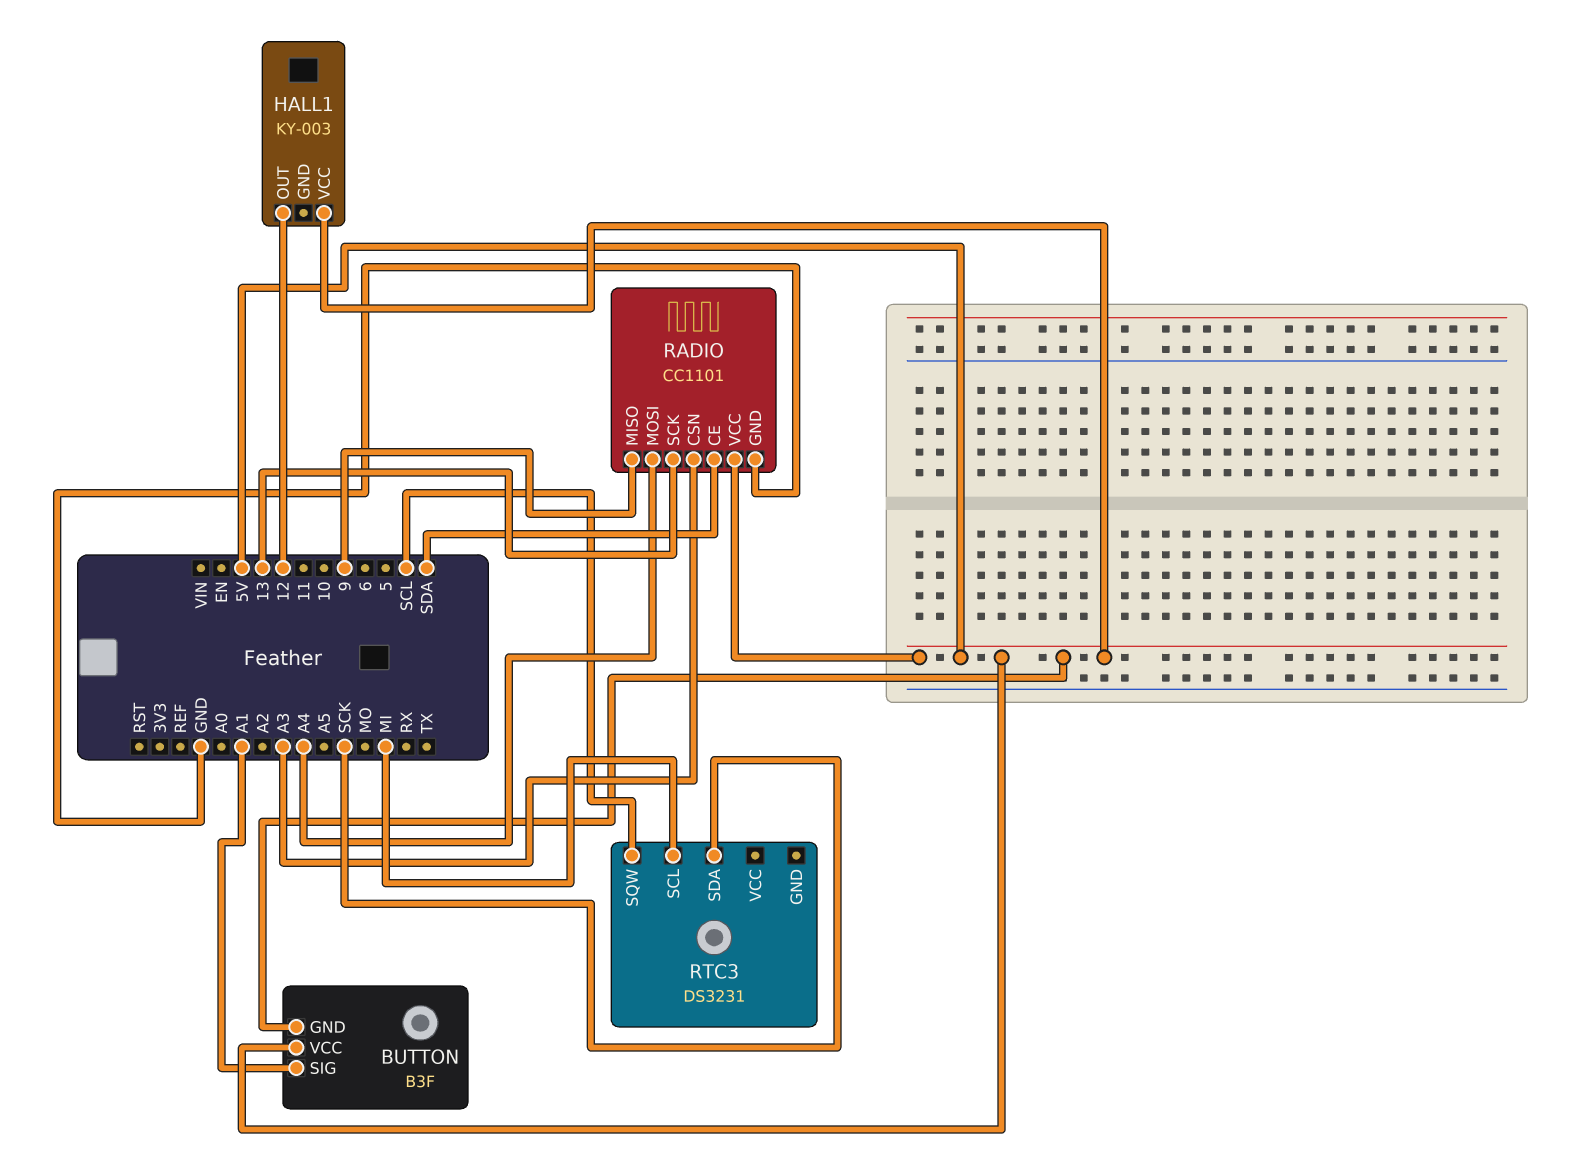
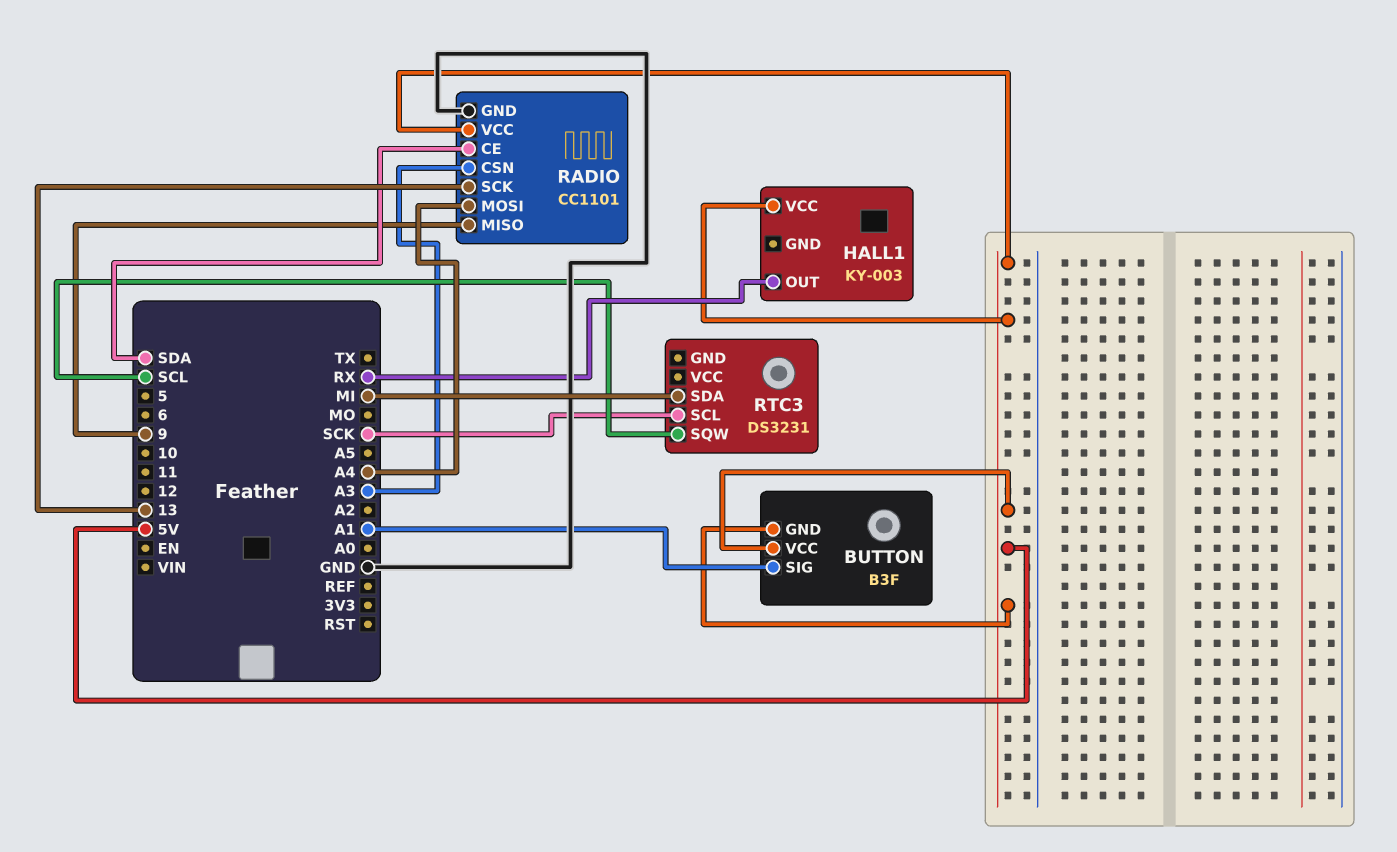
HALL1 pin OUT: 12 -> RX
RTC3 pin SCL: MI -> SCK
RTC3 pin SDA: SCK -> MI

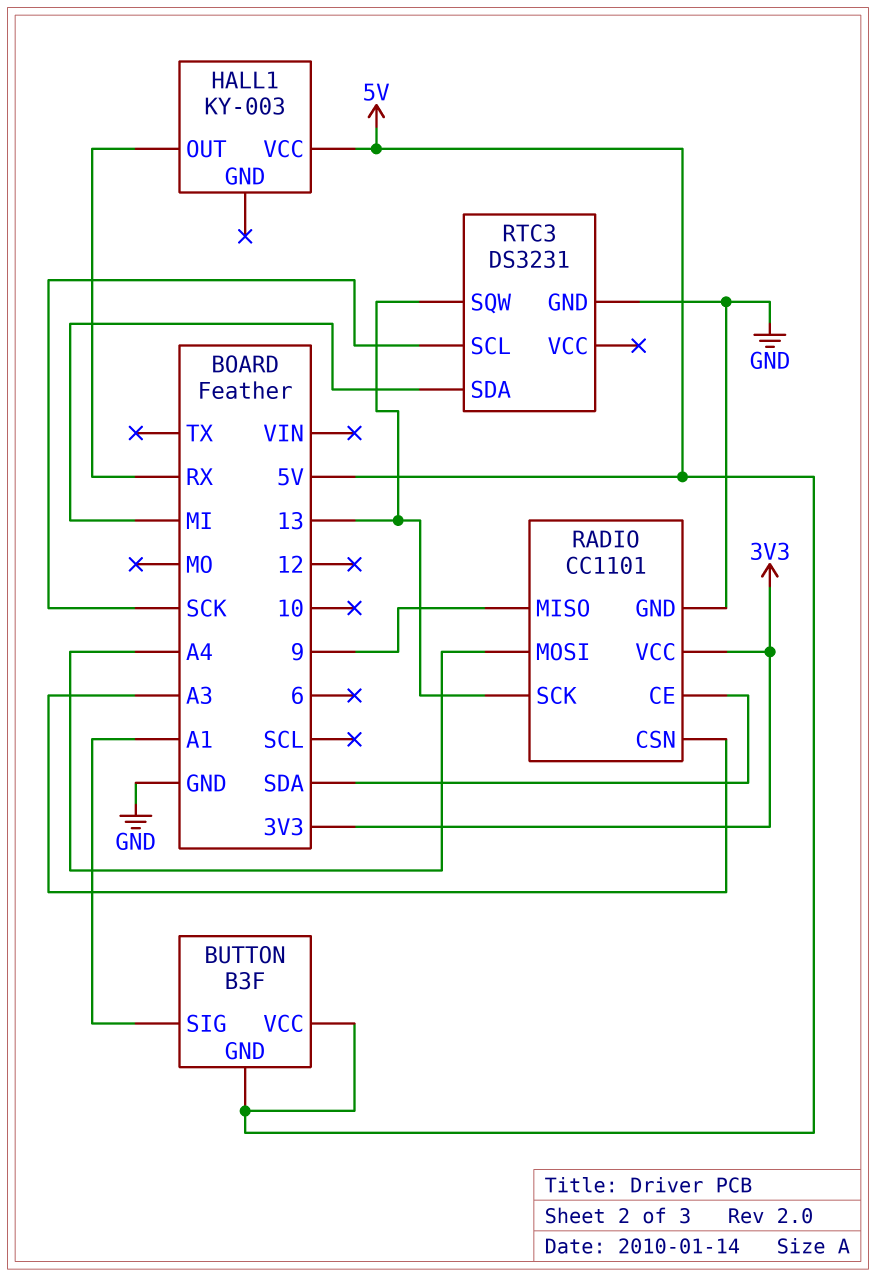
RADIO pin VCC: 5V -> 3V3
RTC3 pin GND: none -> GND
RTC3 pin SQW: SCL -> 13

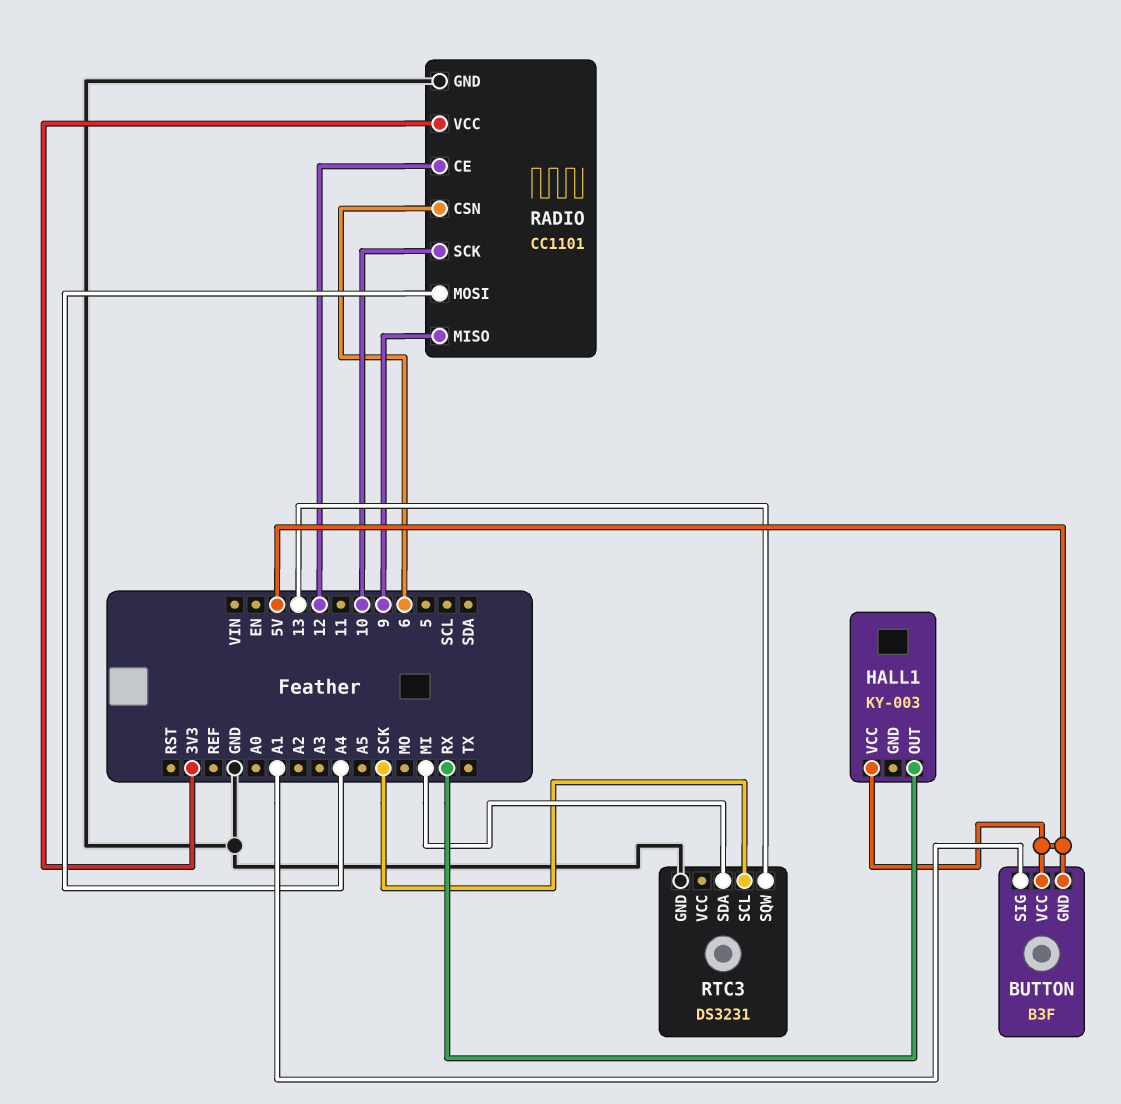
RADIO pin CE: SDA -> 12
RADIO pin CSN: A3 -> 6
RADIO pin SCK: 13 -> 10

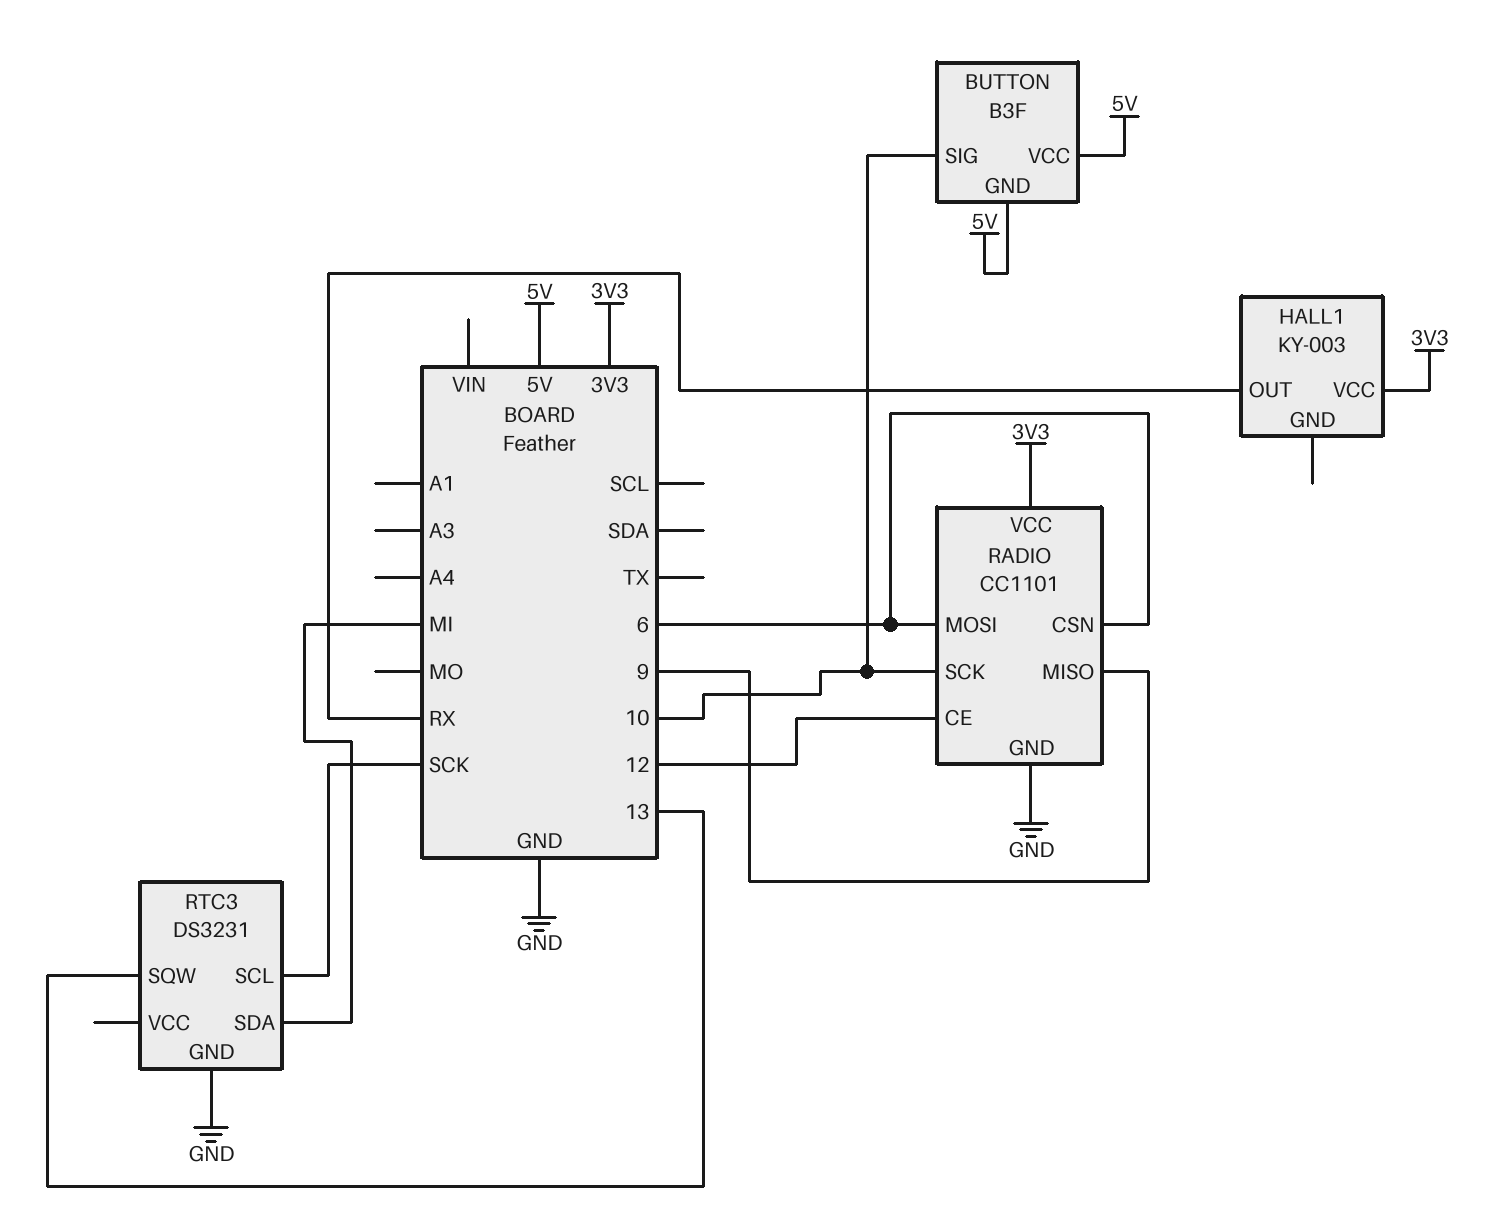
BUTTON pin SIG: A1 -> 10
HALL1 pin VCC: 5V -> 3V3
RADIO pin MOSI: A4 -> 6

